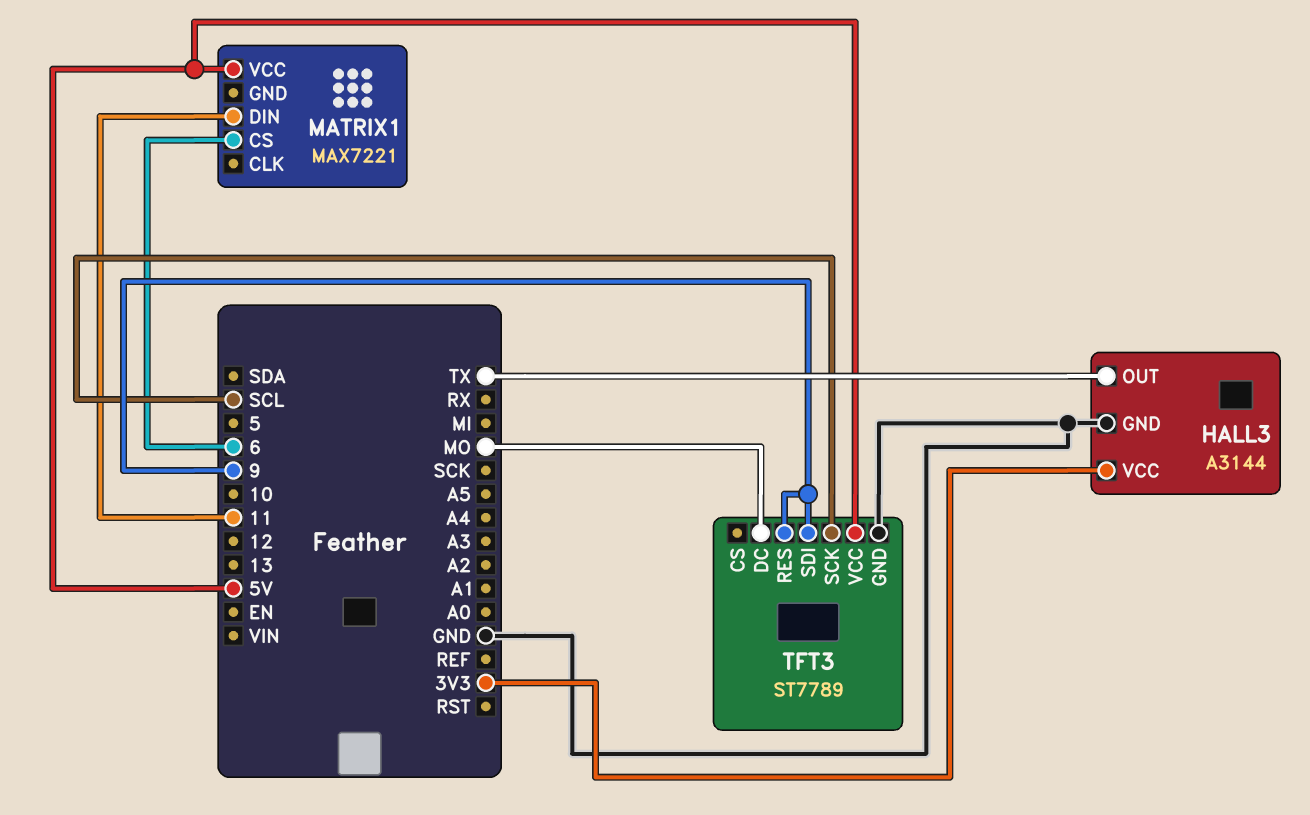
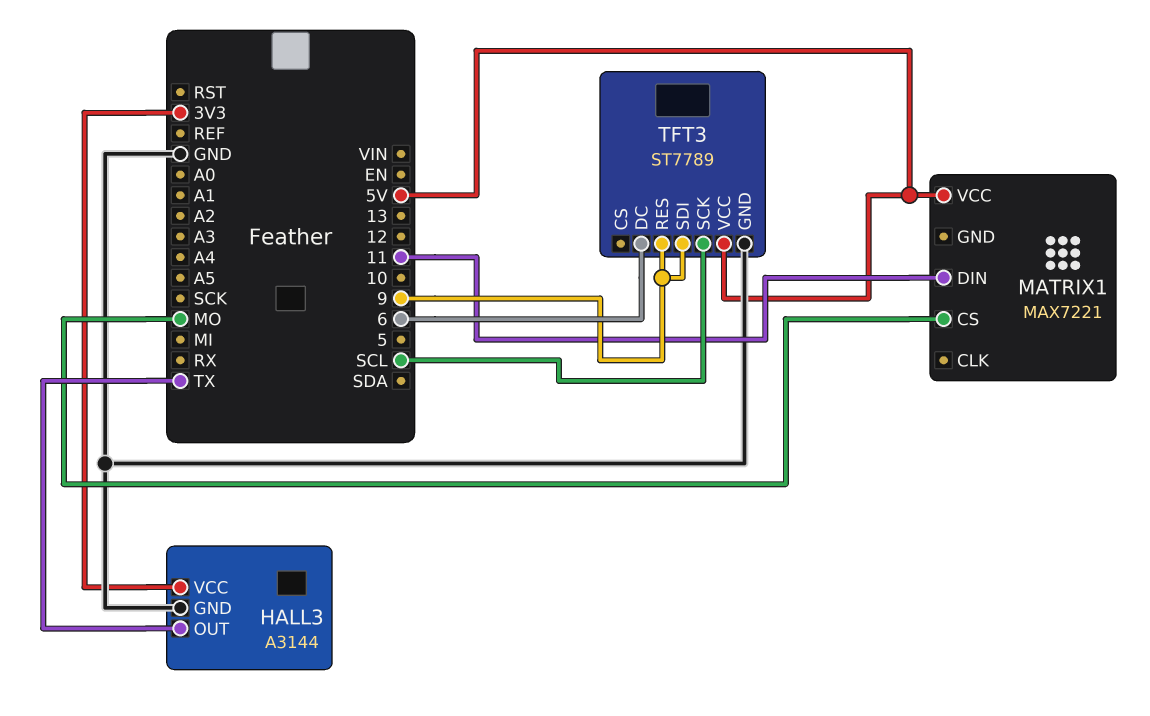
MATRIX1 pin CS: 6 -> MO
TFT3 pin DC: MO -> 6

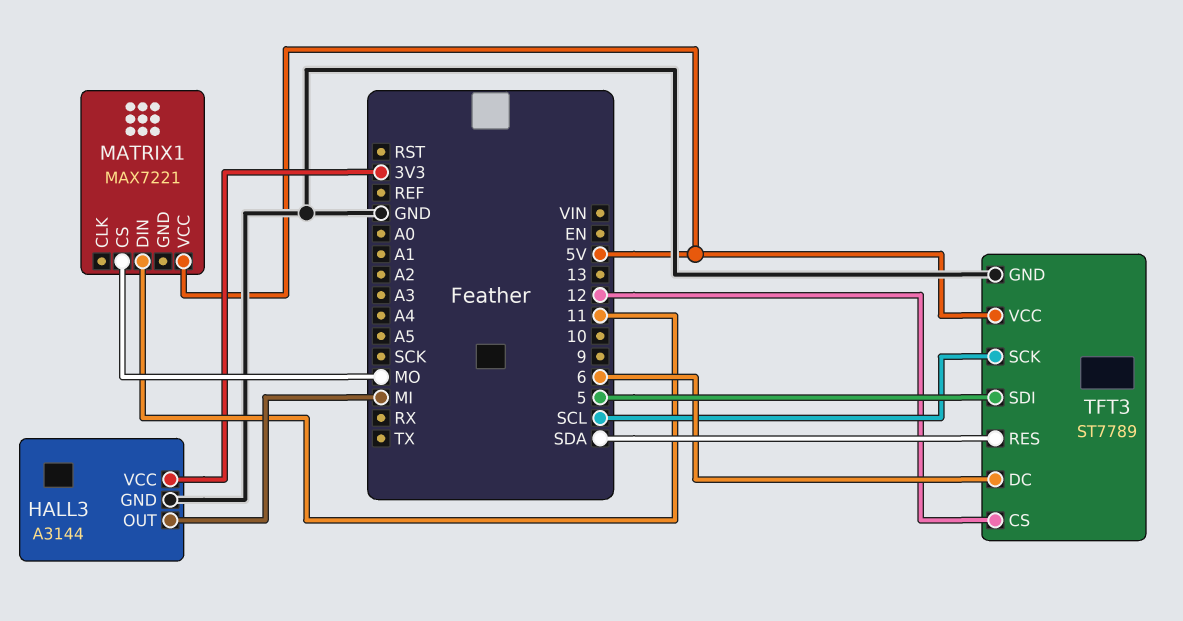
HALL3 pin OUT: TX -> MI
TFT3 pin CS: none -> 12
TFT3 pin RES: 9 -> SDA
TFT3 pin SDI: 9 -> 5

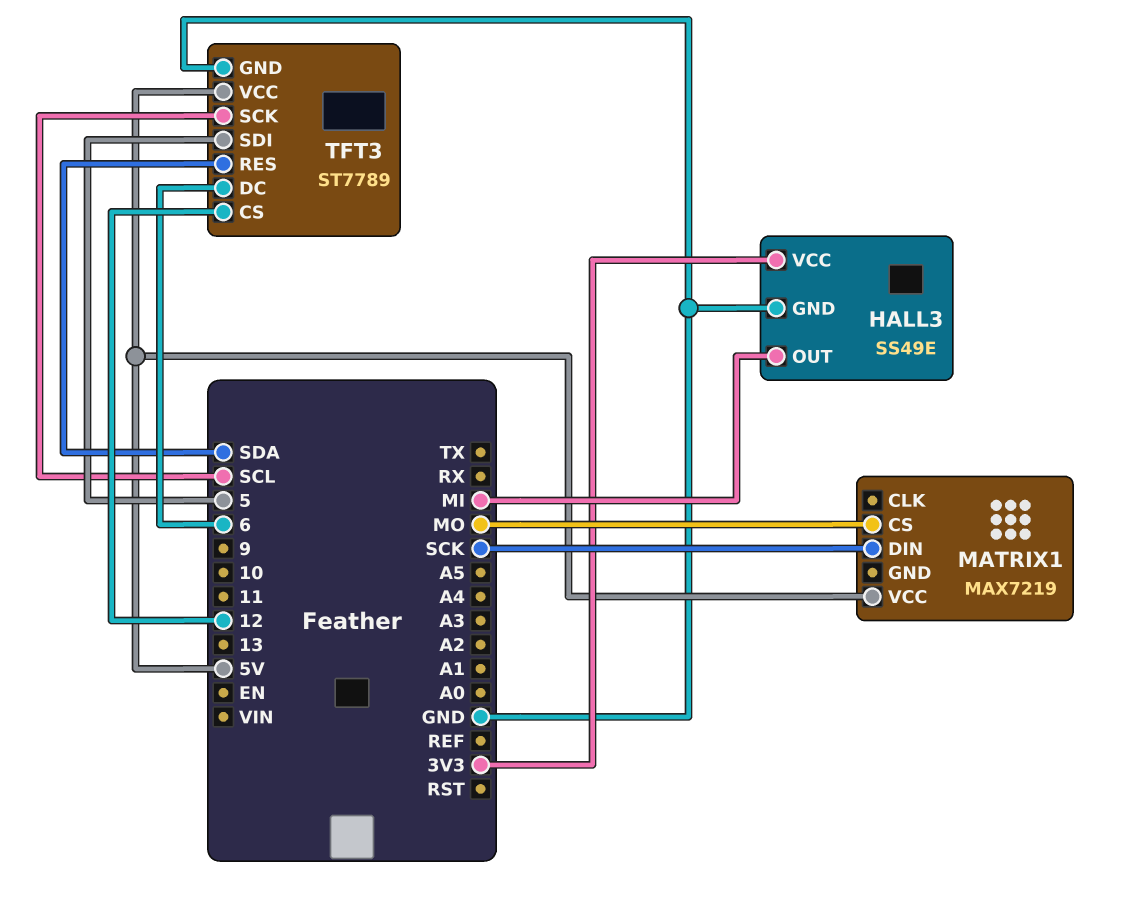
HALL3: A3144 -> SS49E
MATRIX1: MAX7221 -> MAX7219
MATRIX1 pin DIN: 11 -> SCK

